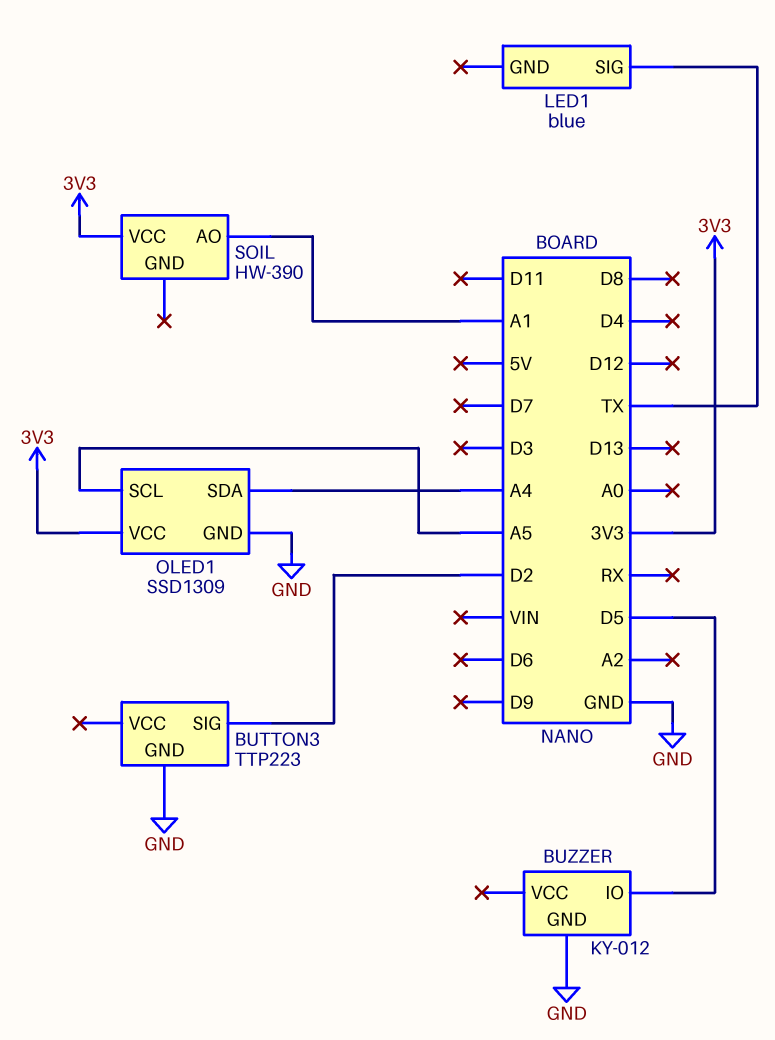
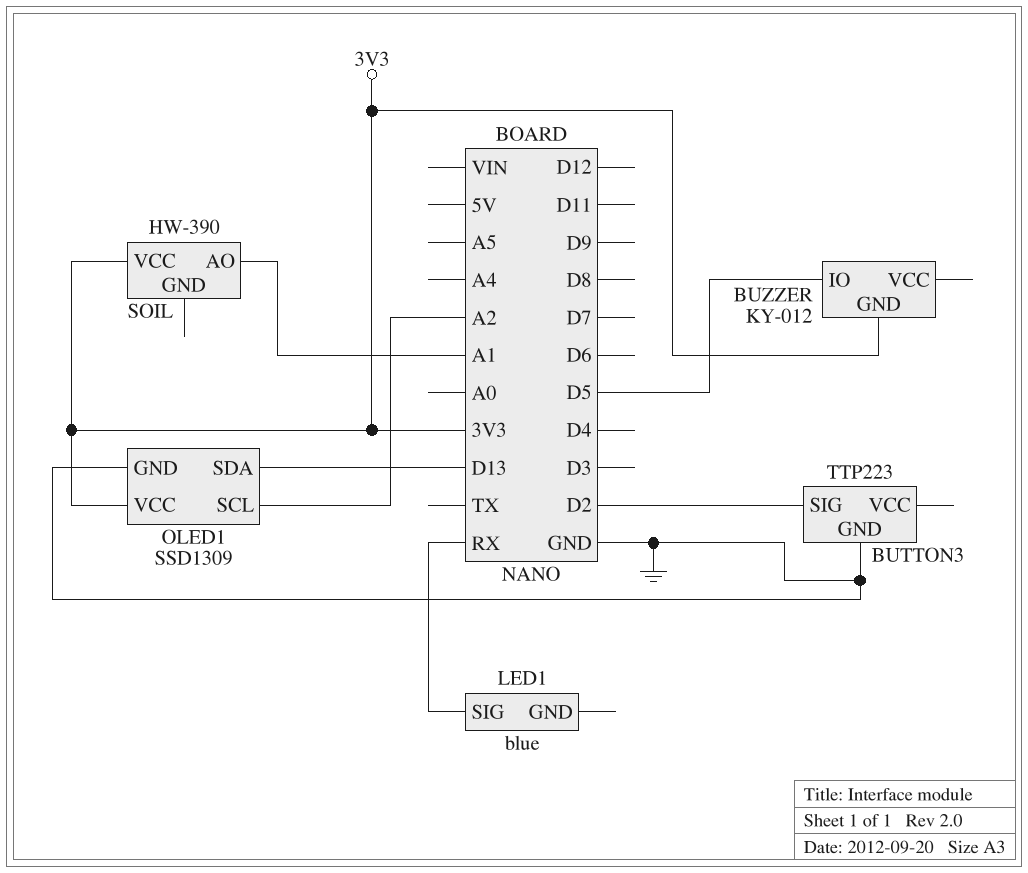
BUZZER pin GND: GND -> 3V3
LED1 pin SIG: TX -> RX
OLED1 pin SCL: A5 -> A2
OLED1 pin SDA: A4 -> D13

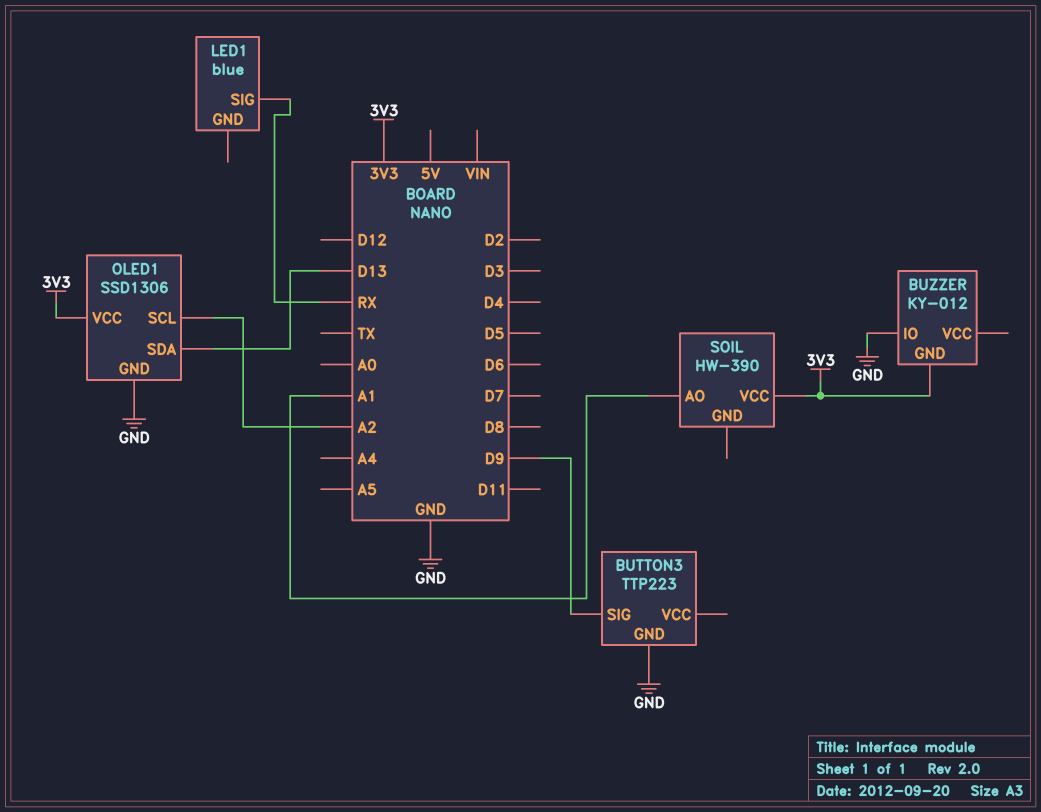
BUTTON3 pin SIG: D2 -> D9
BUZZER pin IO: D5 -> GND
OLED1: SSD1309 -> SSD1306

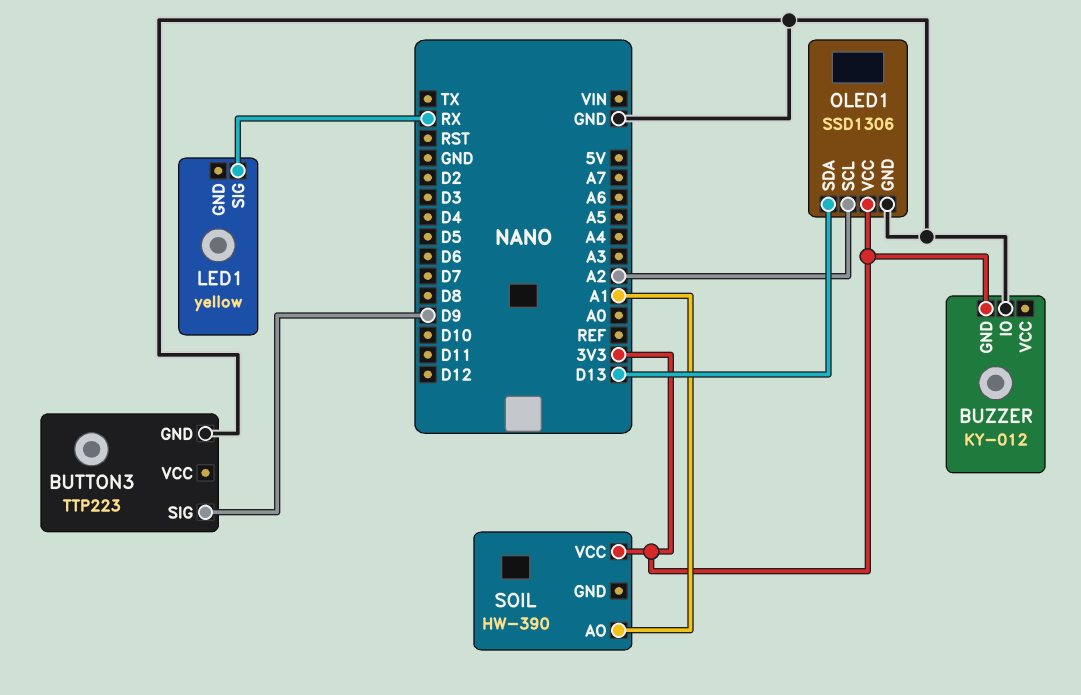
LED1: blue -> yellow

